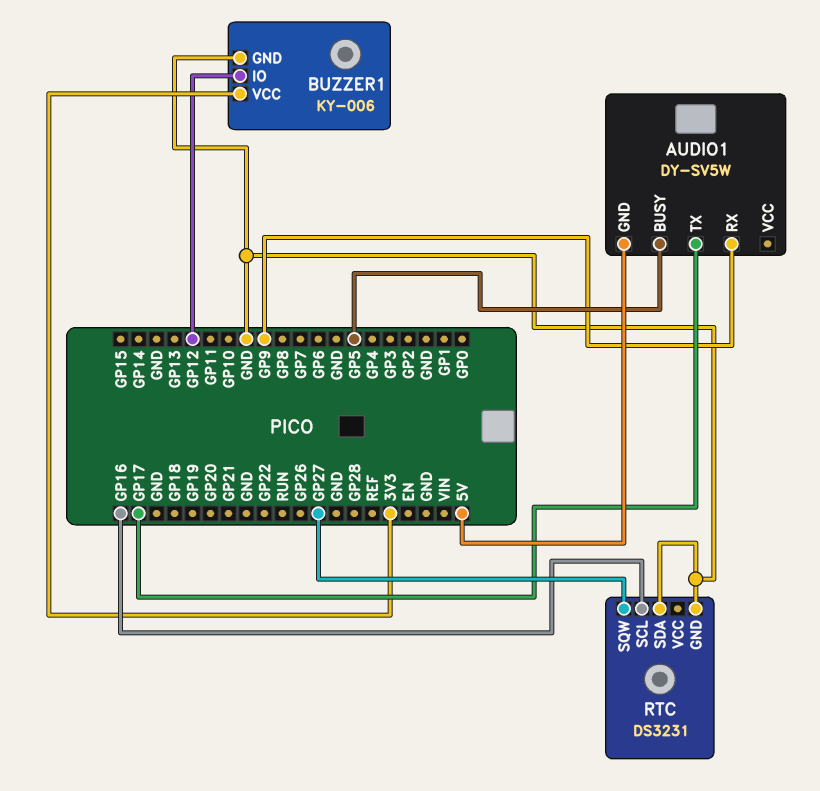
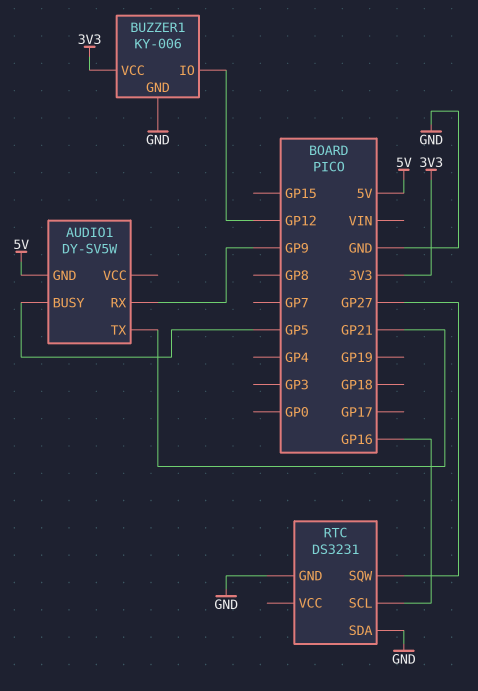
AUDIO1 pin TX: GP17 -> GP21

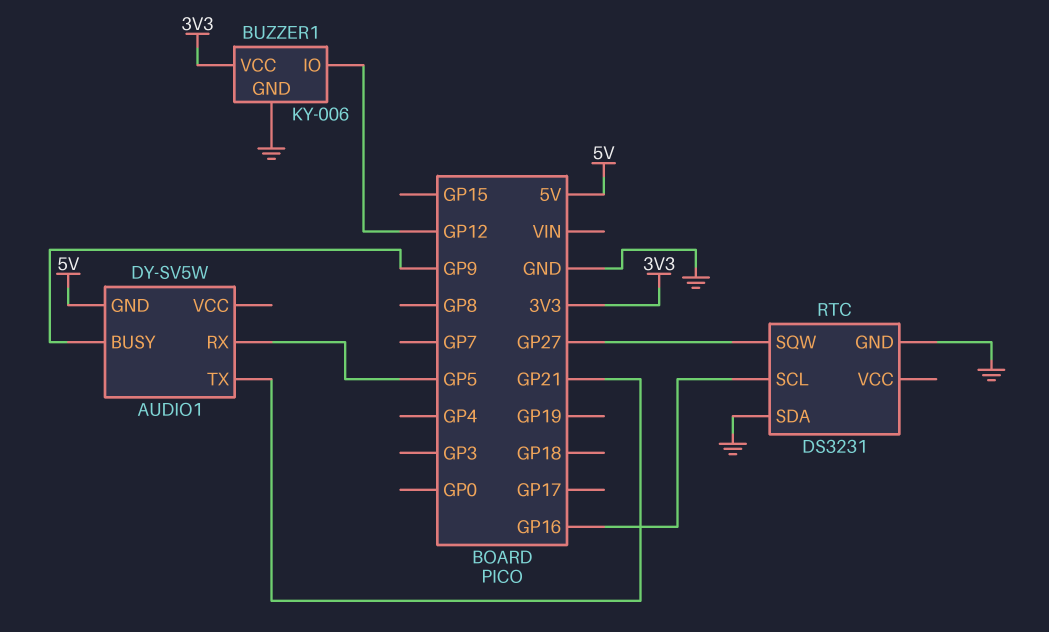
AUDIO1 pin BUSY: GP5 -> GP9
AUDIO1 pin RX: GP9 -> GP5

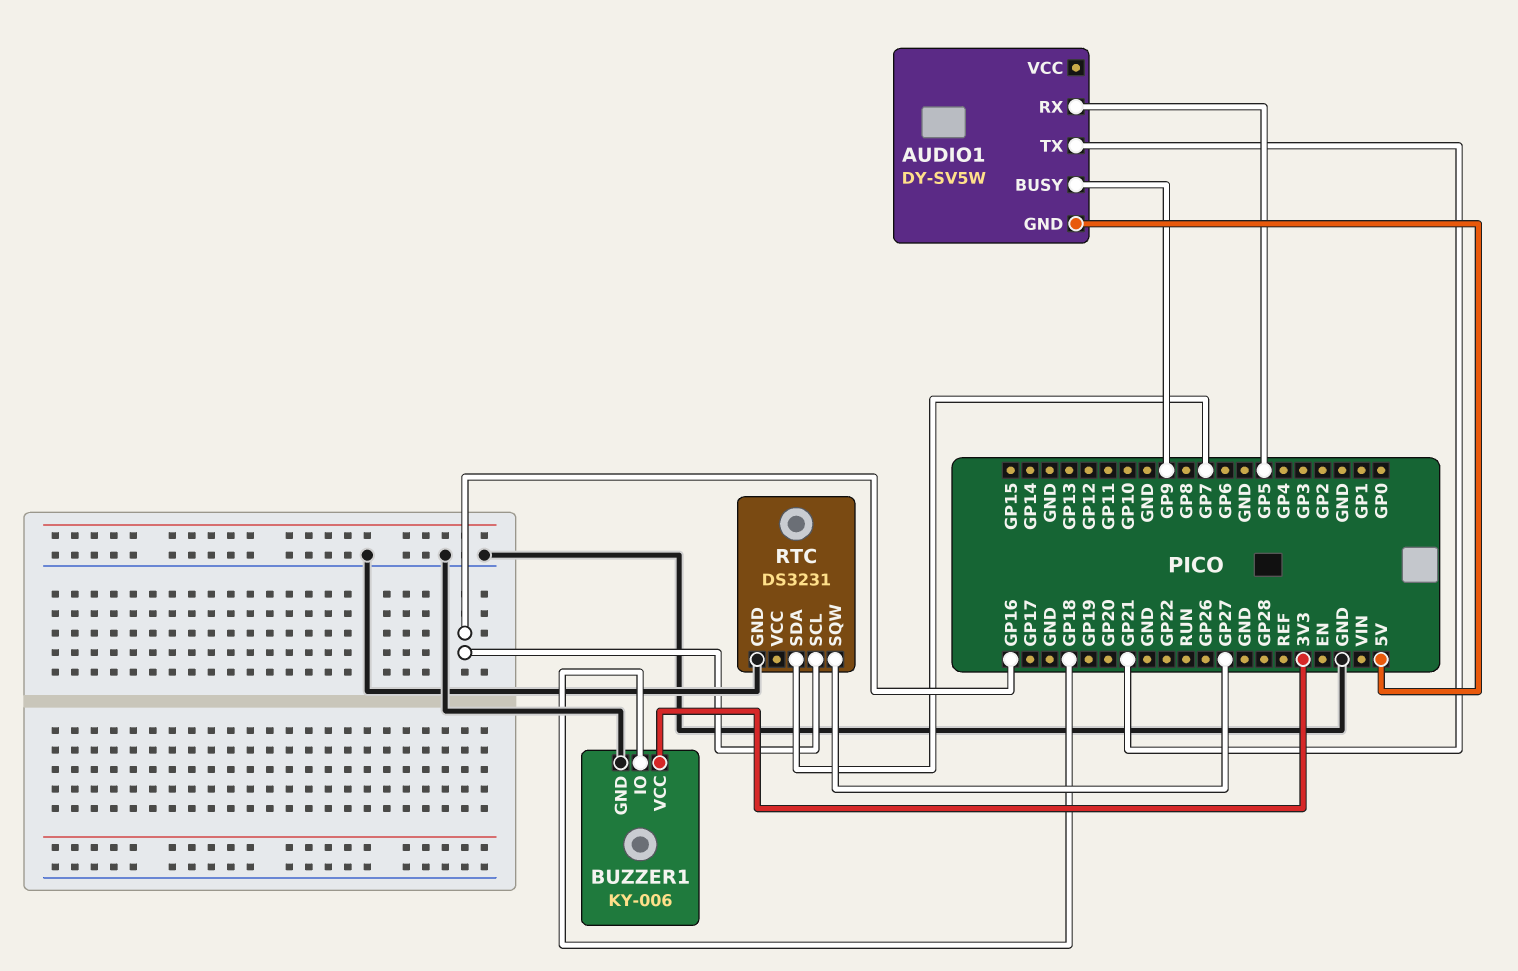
BUZZER1 pin IO: GP12 -> GP18
RTC pin SDA: GND -> GP7

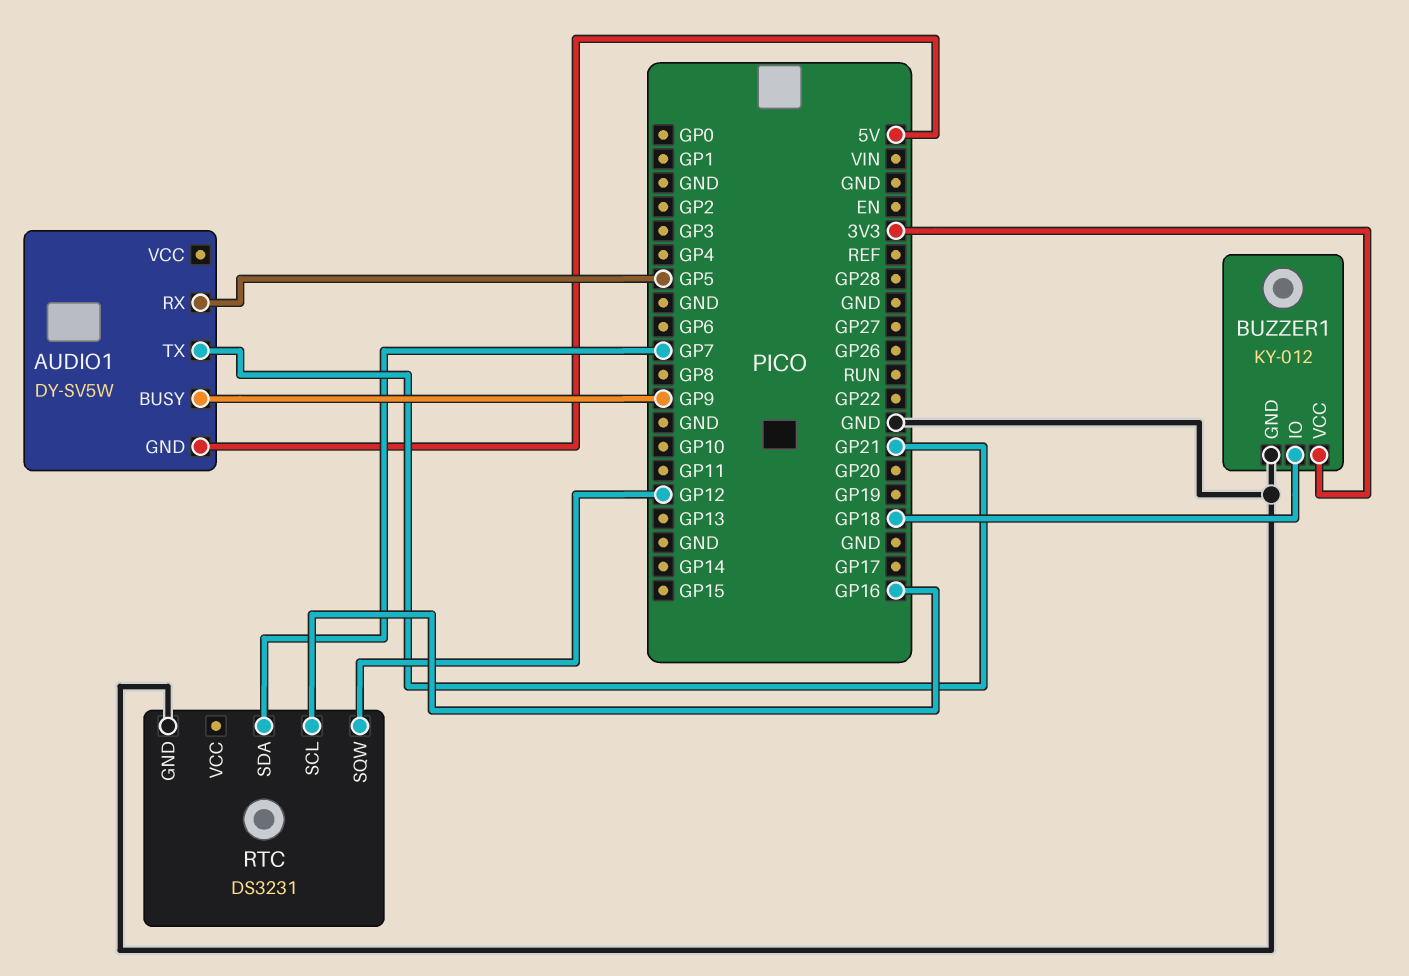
BUZZER1: KY-006 -> KY-012
RTC pin SQW: GP27 -> GP12

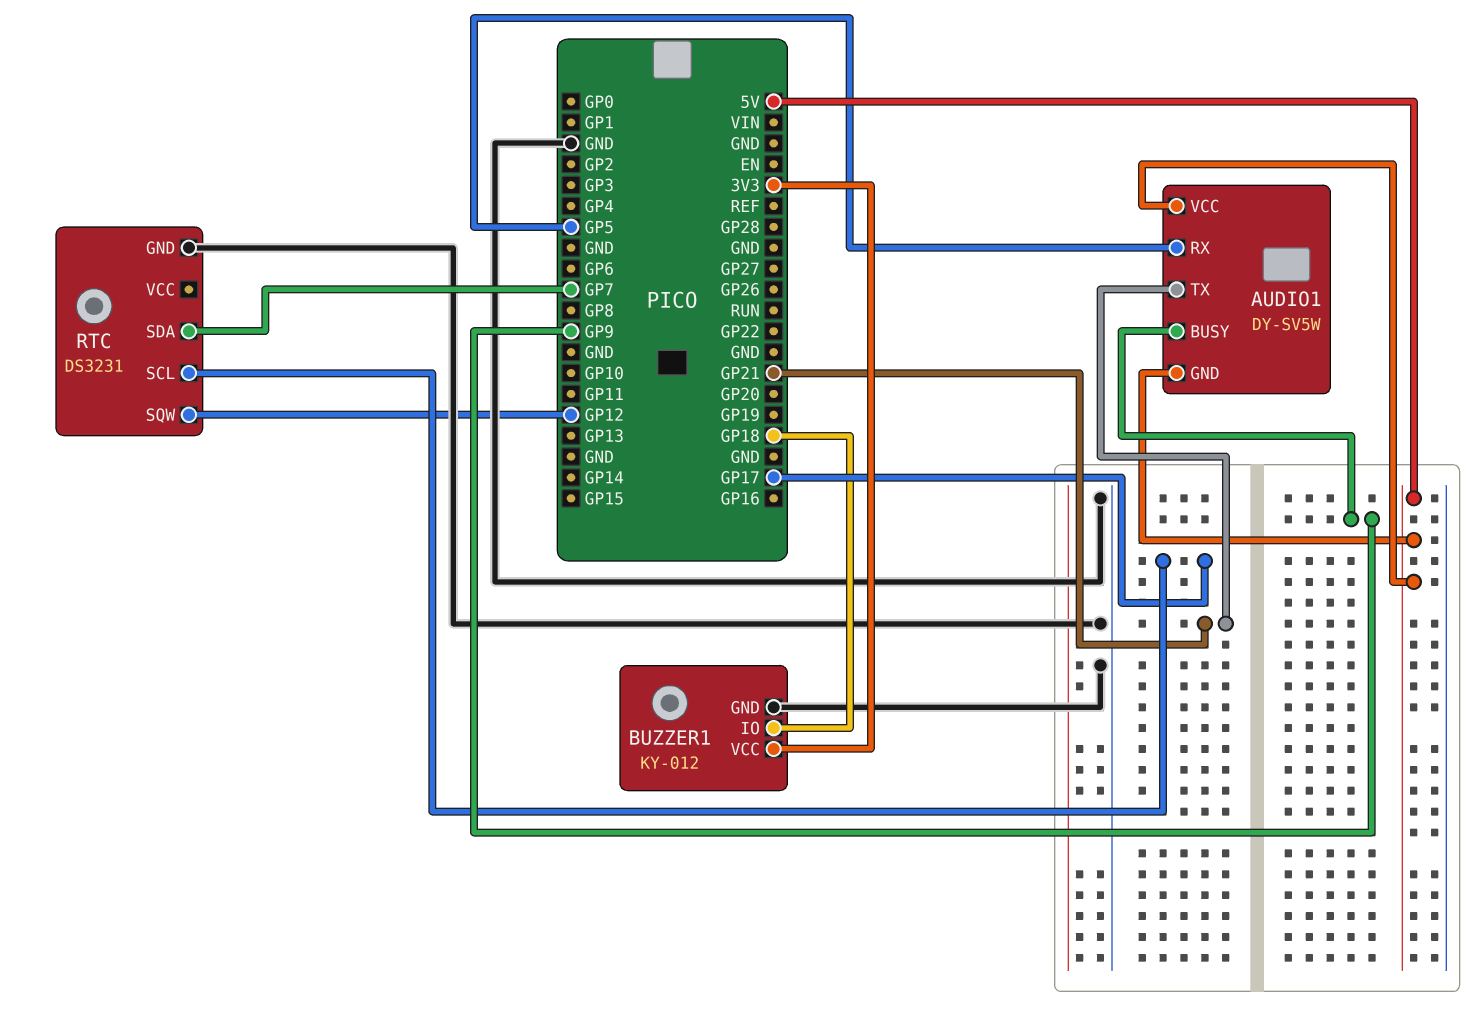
AUDIO1 pin VCC: none -> 5V
RTC pin SCL: GP16 -> GP17

